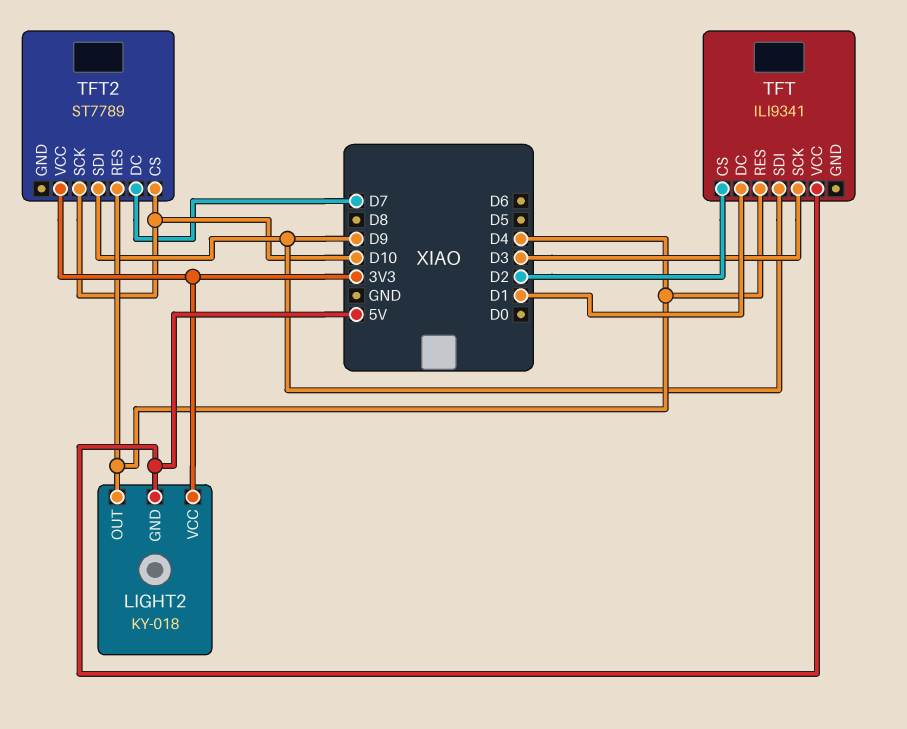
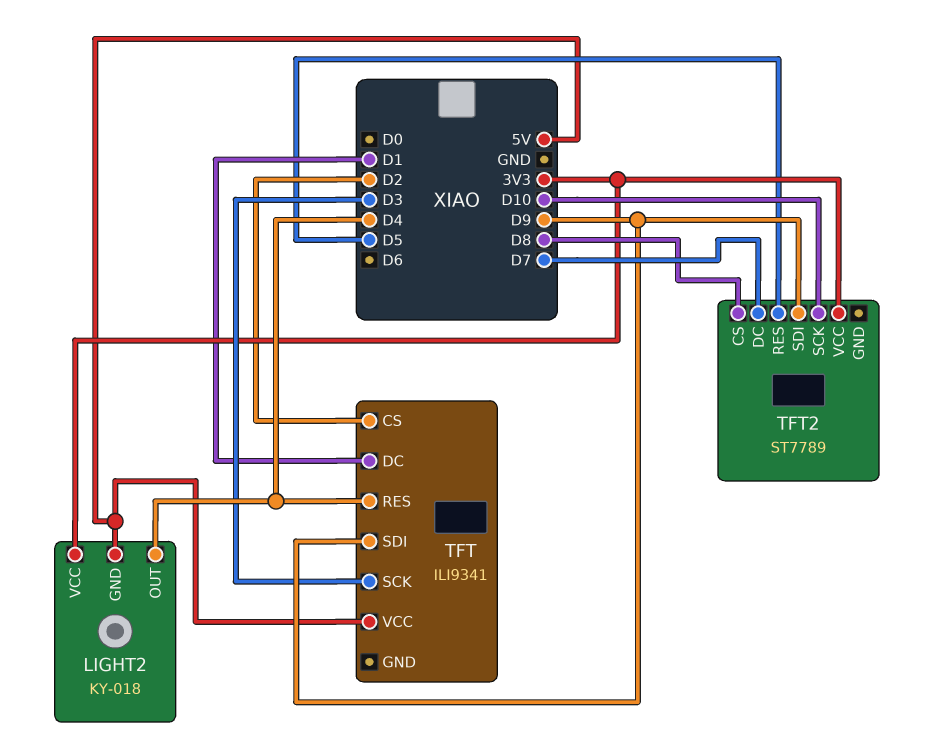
TFT2 pin CS: D10 -> D8
TFT2 pin RES: D4 -> D5

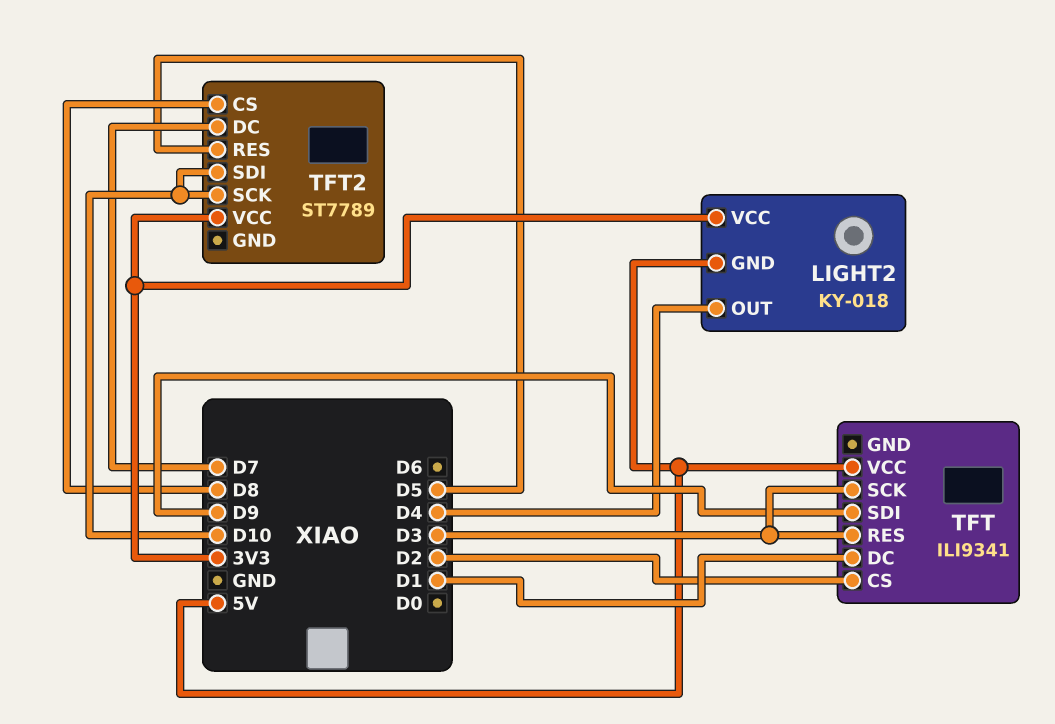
TFT pin RES: D4 -> D3
TFT2 pin SDI: D9 -> D10

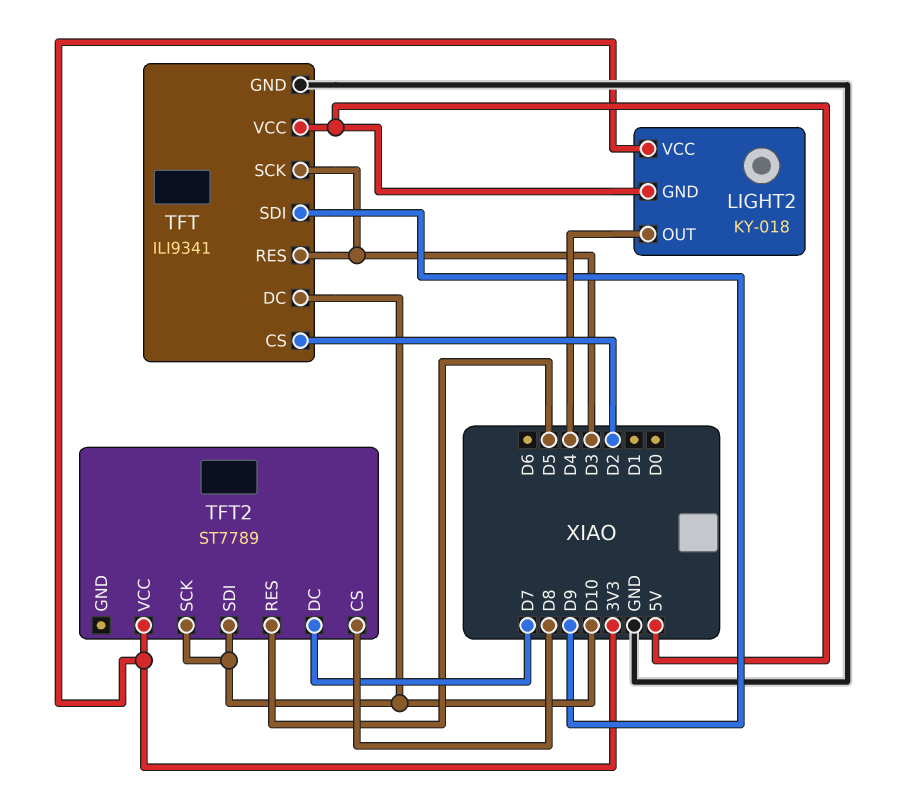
TFT pin DC: D1 -> D10
TFT pin GND: none -> GND

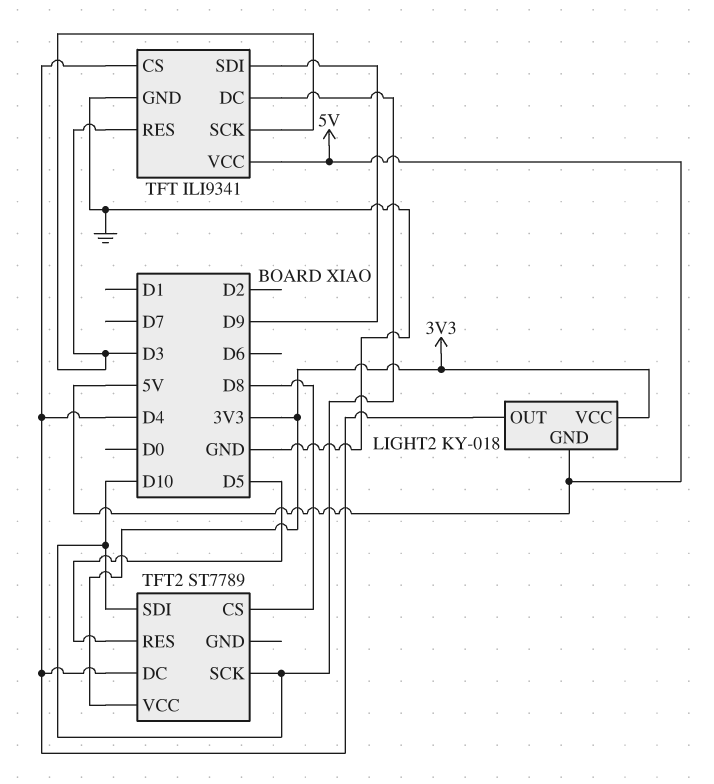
TFT pin CS: D2 -> D4
TFT2 pin DC: D7 -> D4

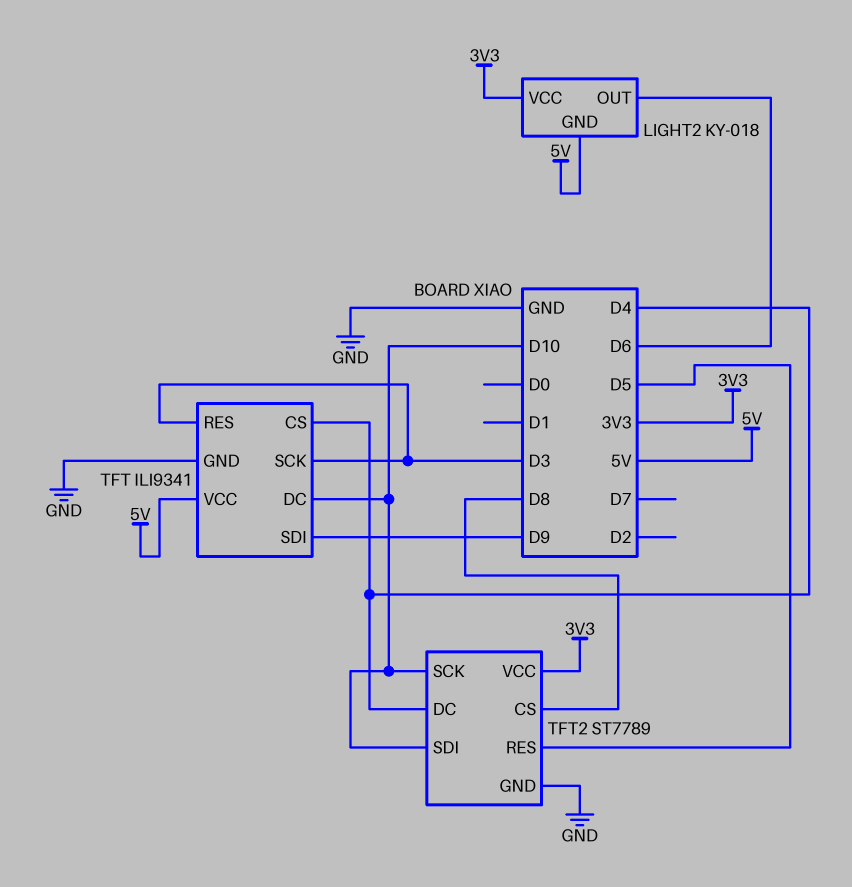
LIGHT2 pin OUT: D4 -> D6
TFT2 pin GND: none -> GND

